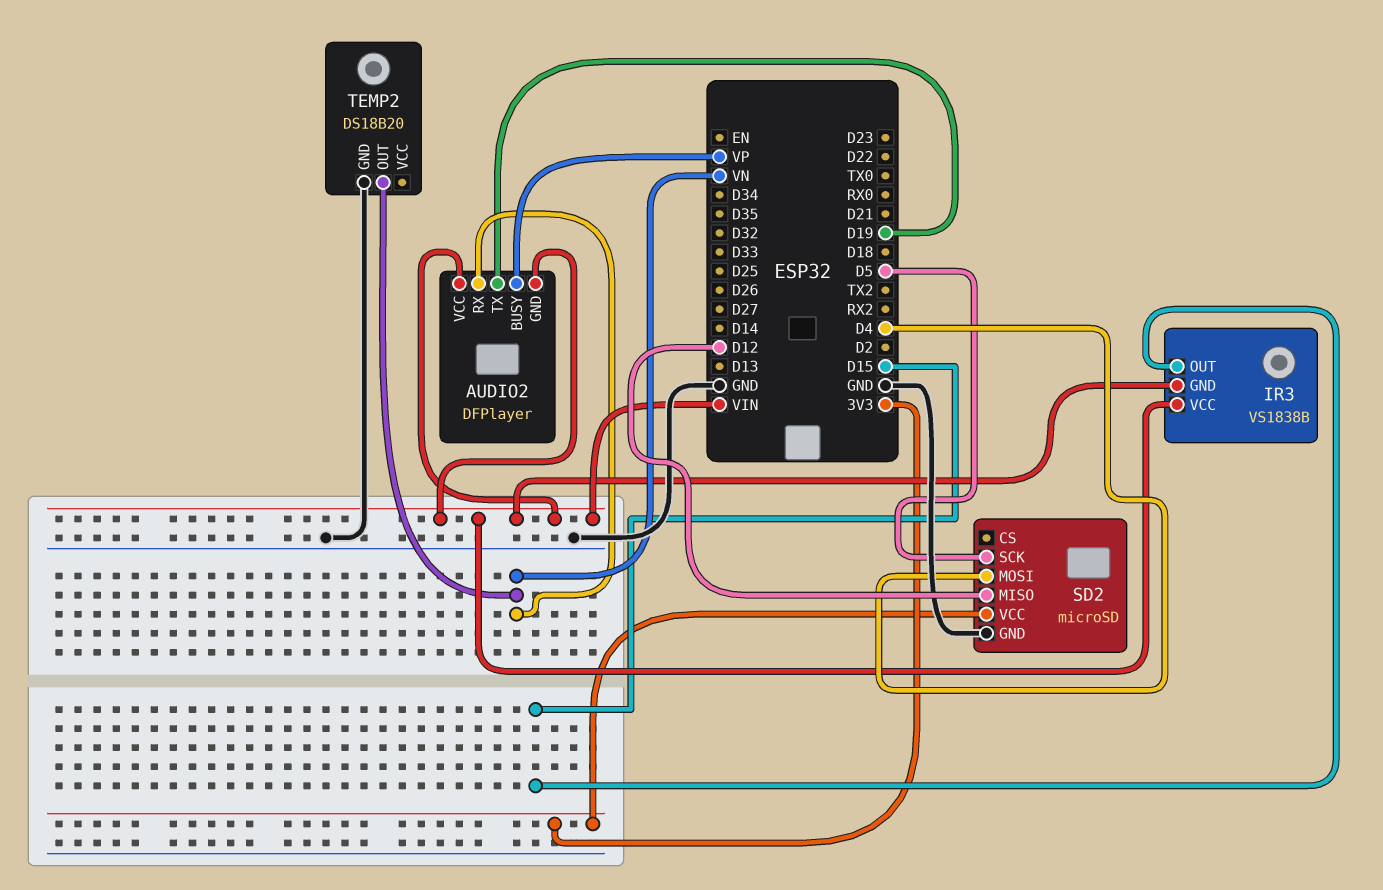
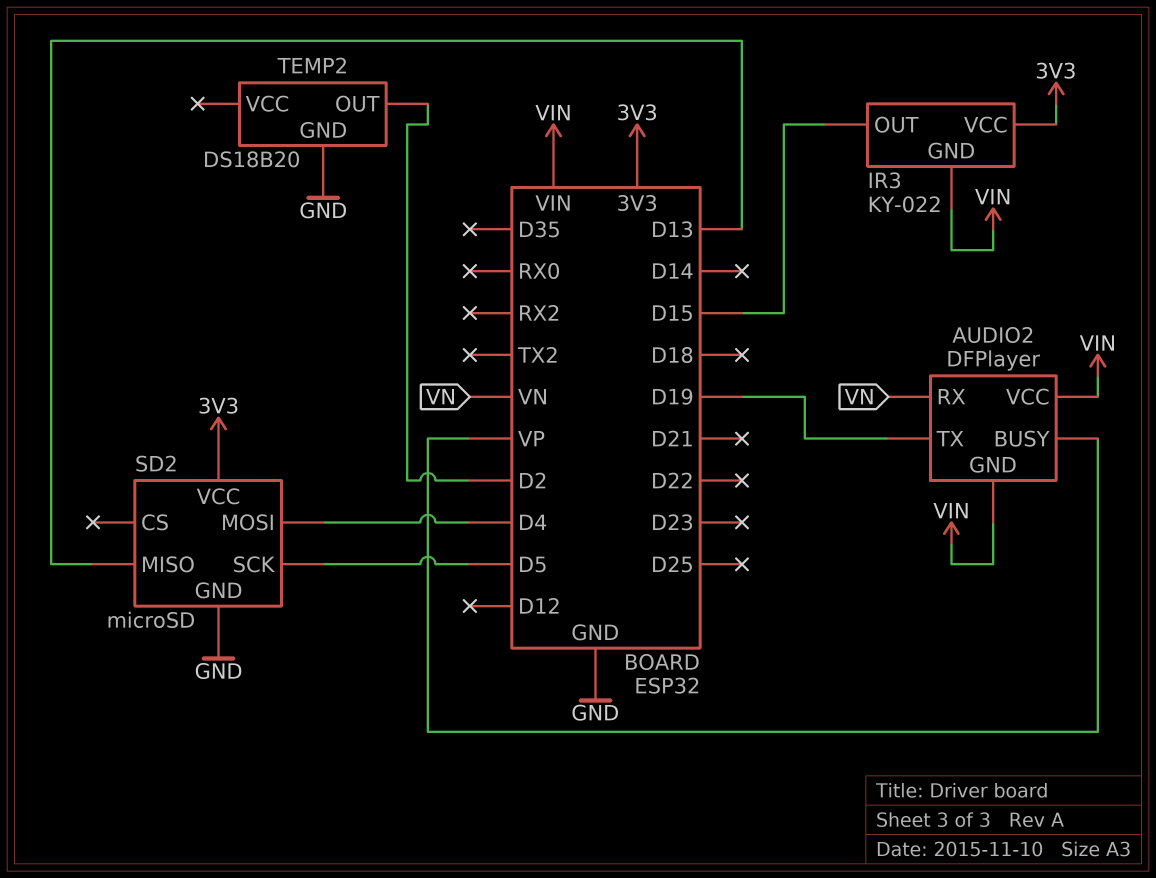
IR3: VS1838B -> KY-022
IR3 pin VCC: VIN -> 3V3
SD2 pin MISO: D12 -> D13
TEMP2 pin OUT: VN -> D2

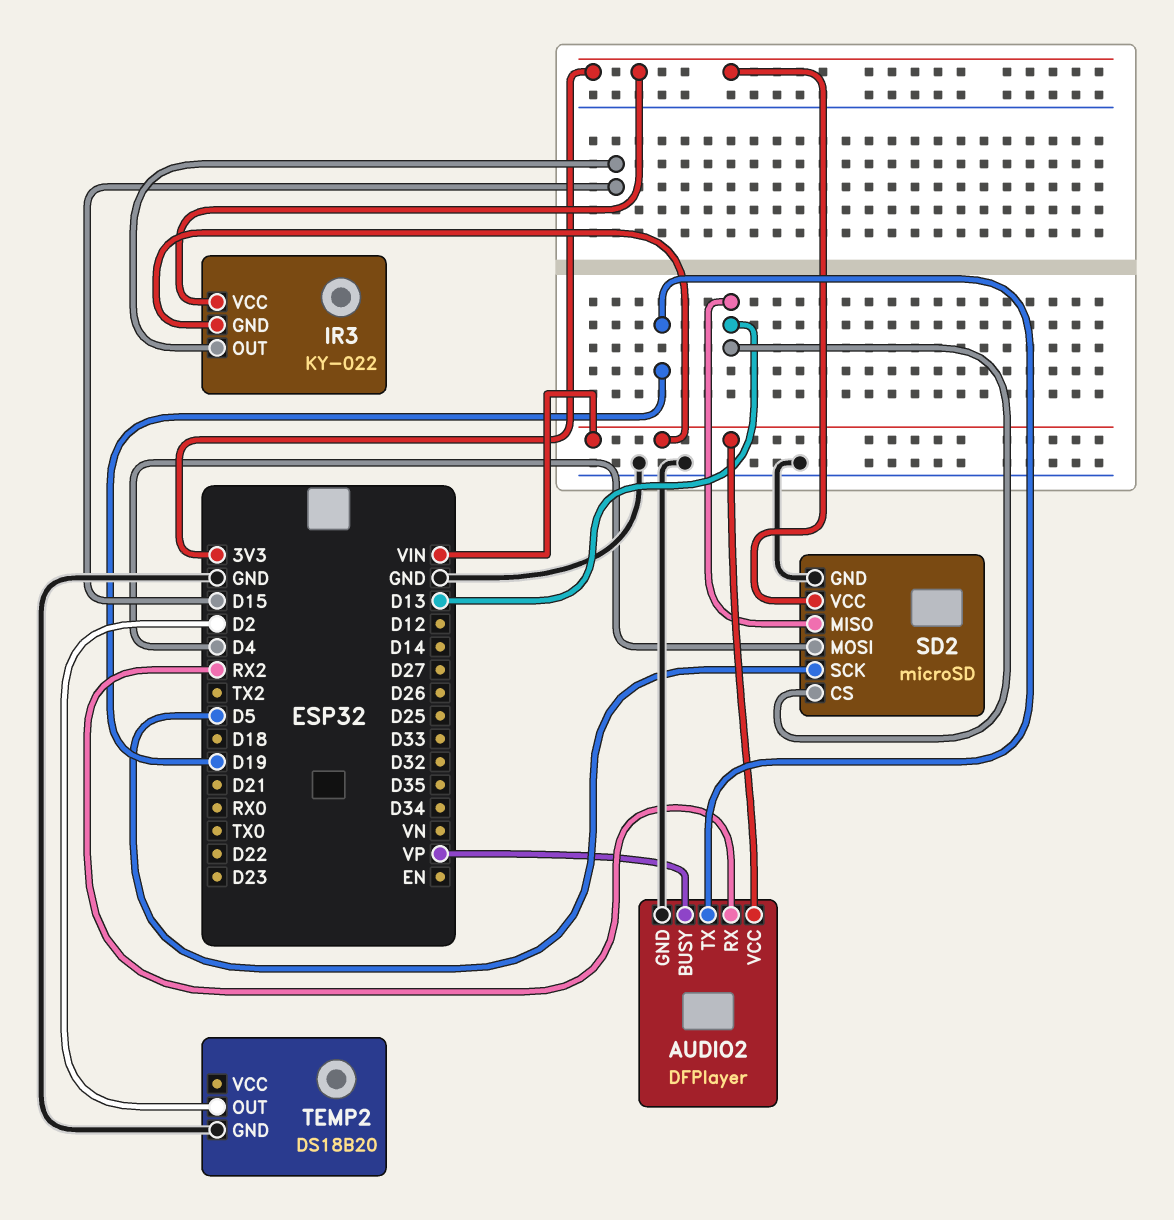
AUDIO2 pin GND: VIN -> GND
AUDIO2 pin RX: VN -> RX2
SD2 pin CS: none -> D13

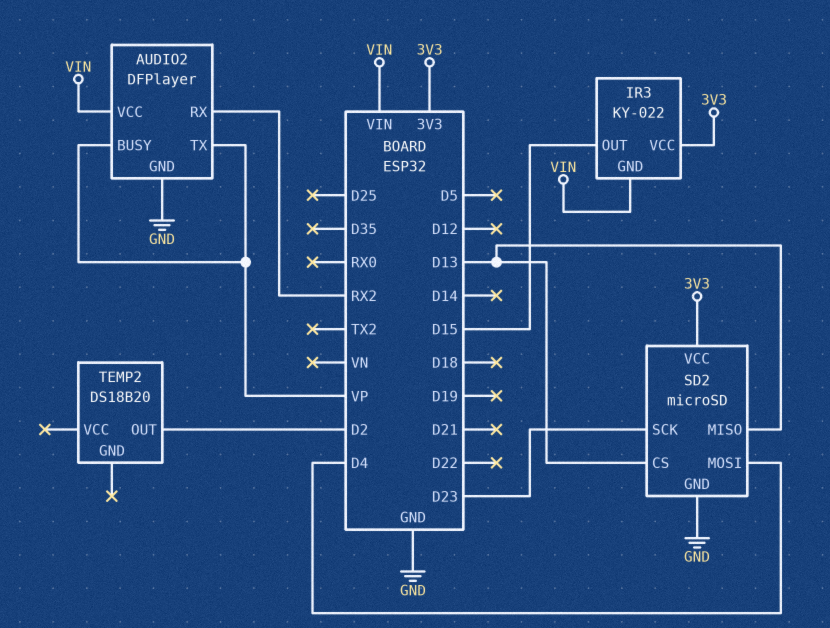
AUDIO2 pin TX: D19 -> VP
SD2 pin SCK: D5 -> D23
TEMP2 pin GND: GND -> none

